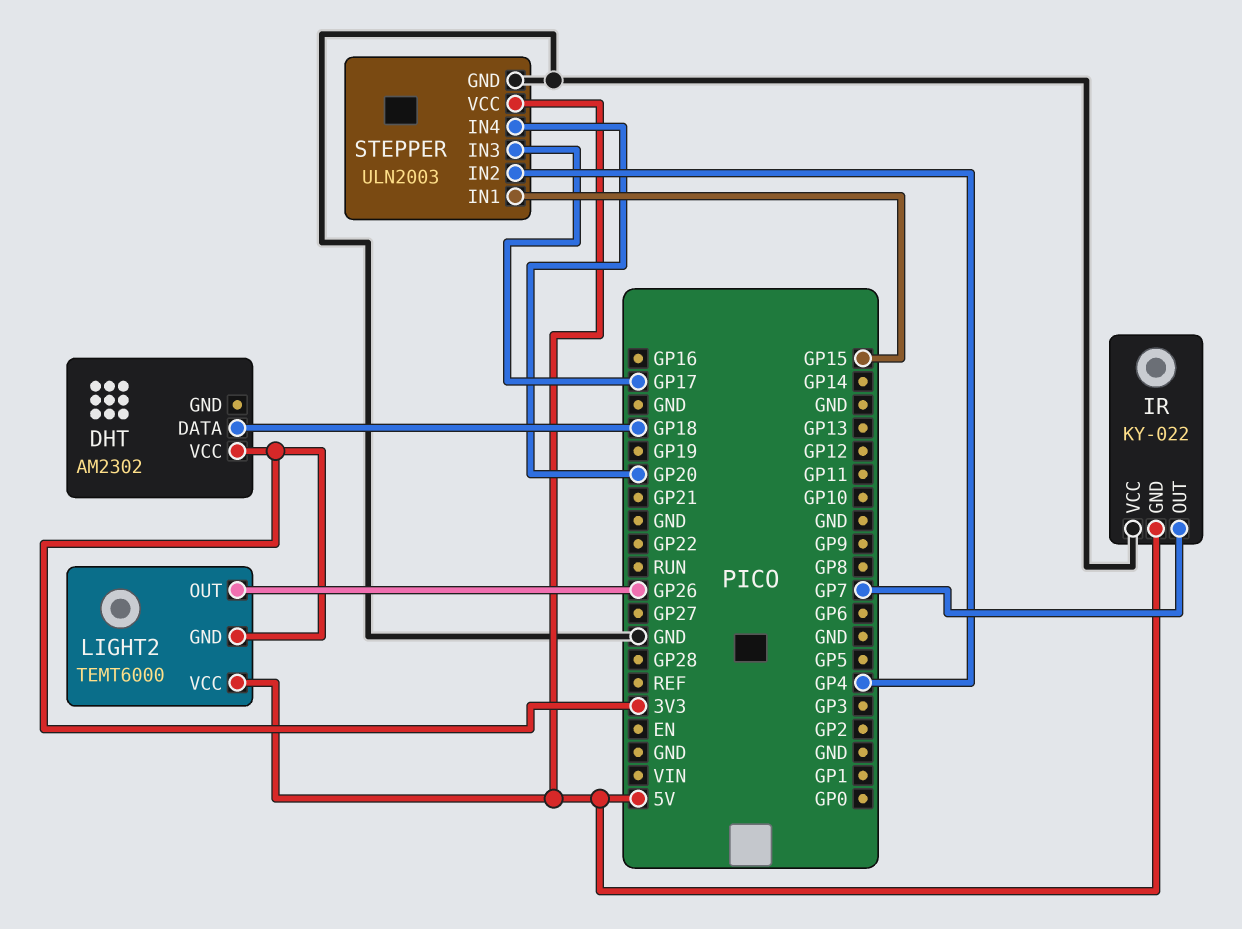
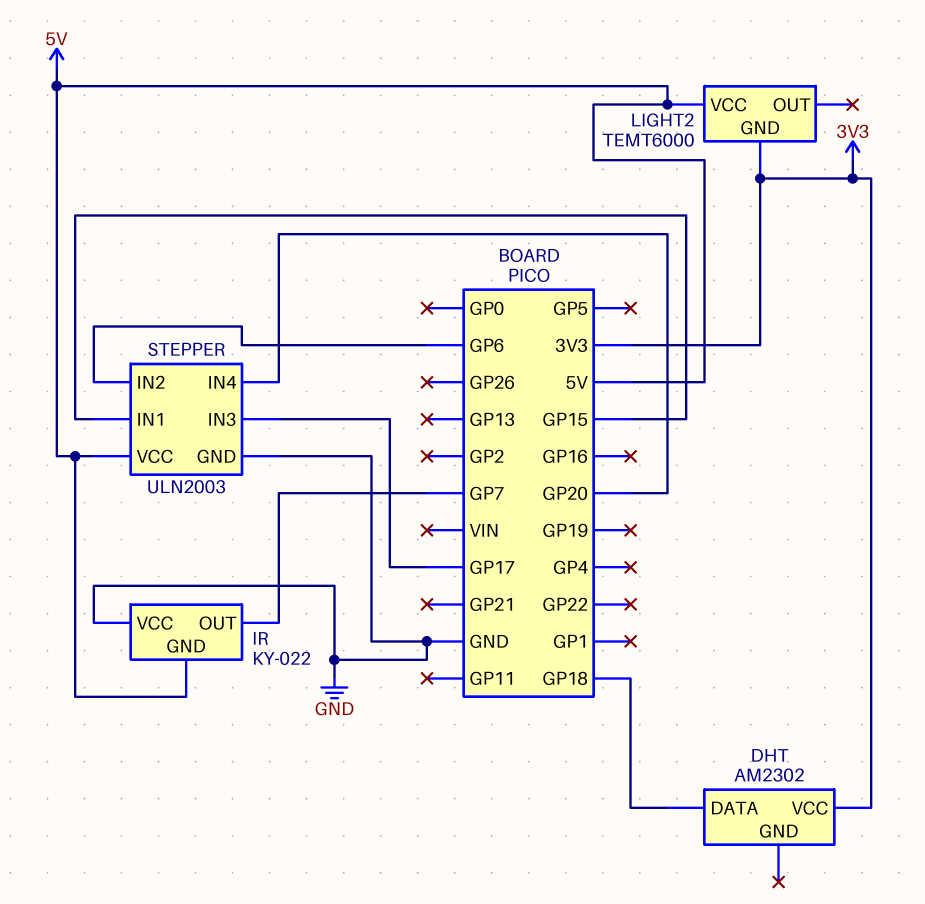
LIGHT2 pin OUT: GP26 -> none
STEPPER pin IN2: GP4 -> GP6

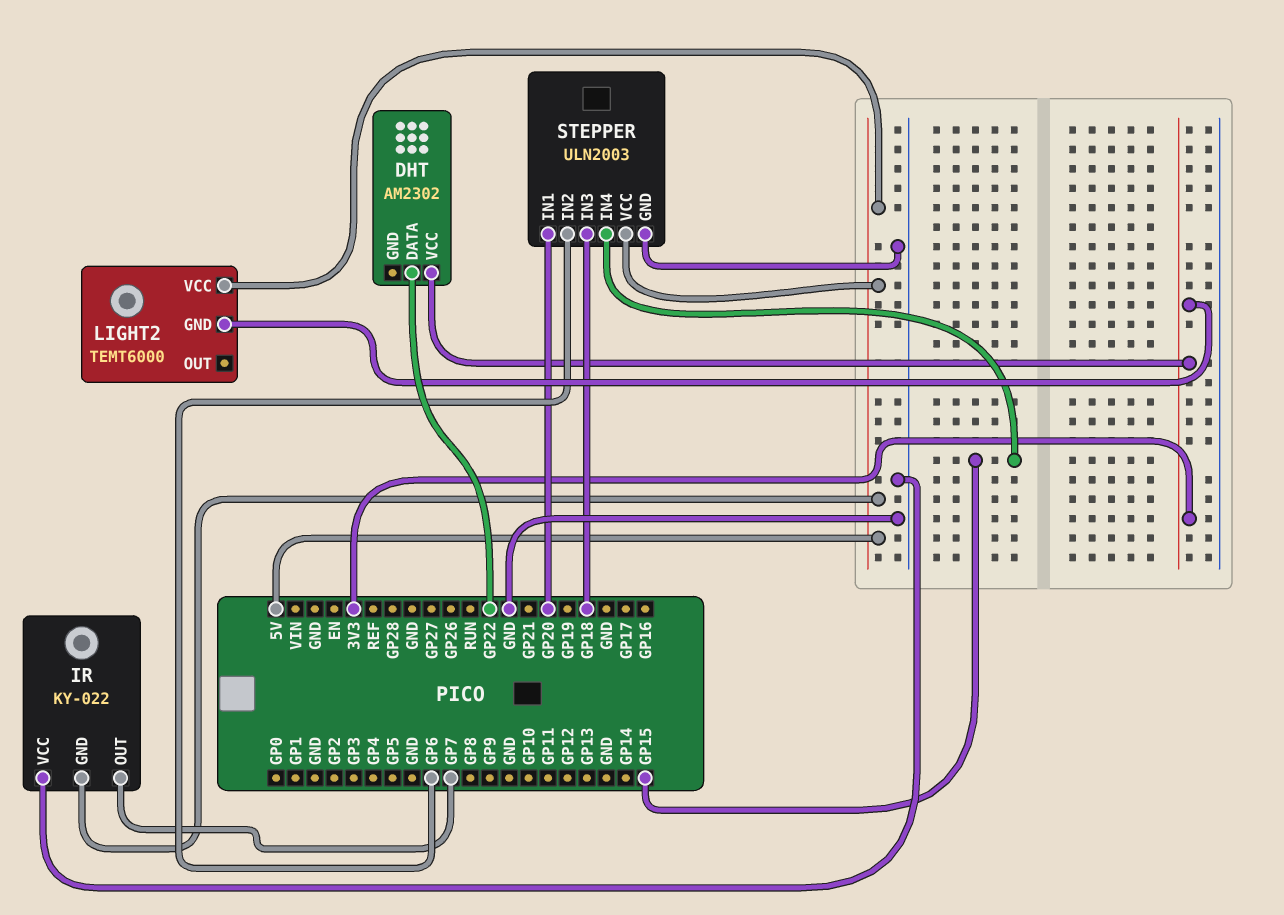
DHT pin DATA: GP18 -> GP22
STEPPER pin IN1: GP15 -> GP20
STEPPER pin IN3: GP17 -> GP18
STEPPER pin IN4: GP20 -> GP15

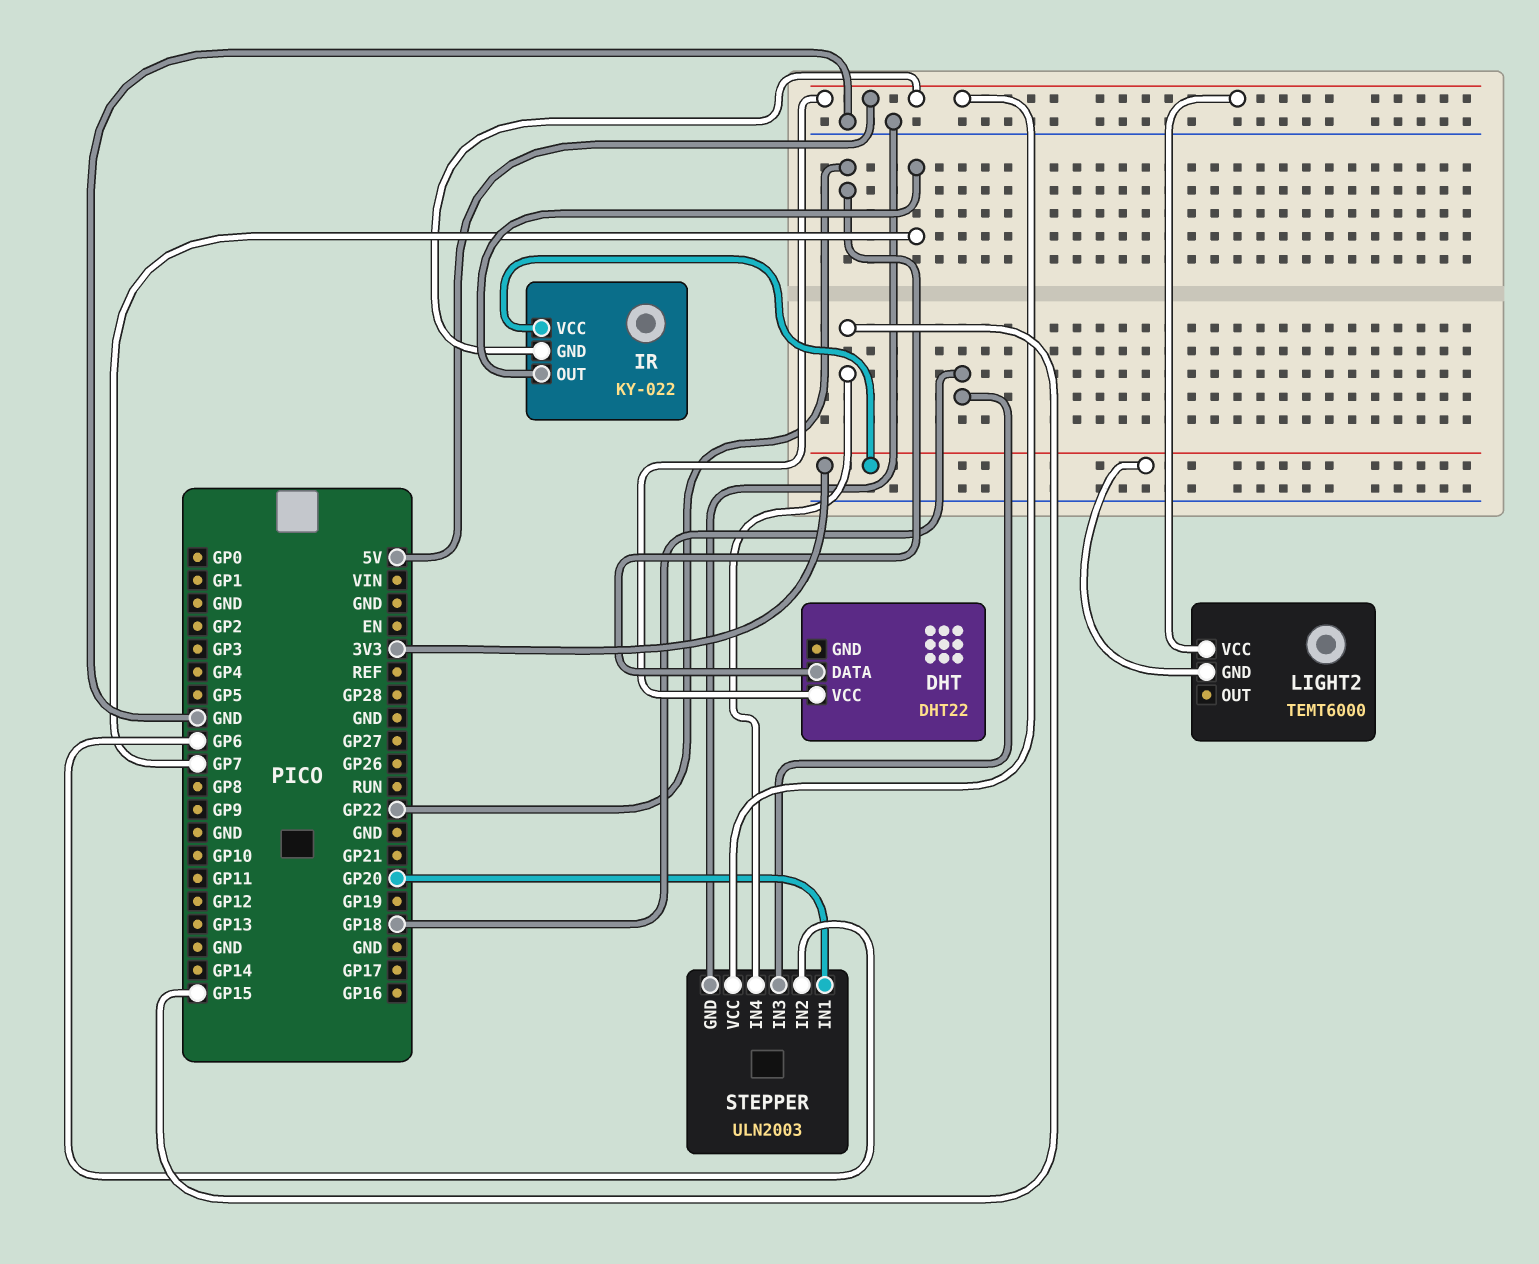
DHT: AM2302 -> DHT22
DHT pin VCC: 3V3 -> 5V
IR pin VCC: GND -> 3V3

